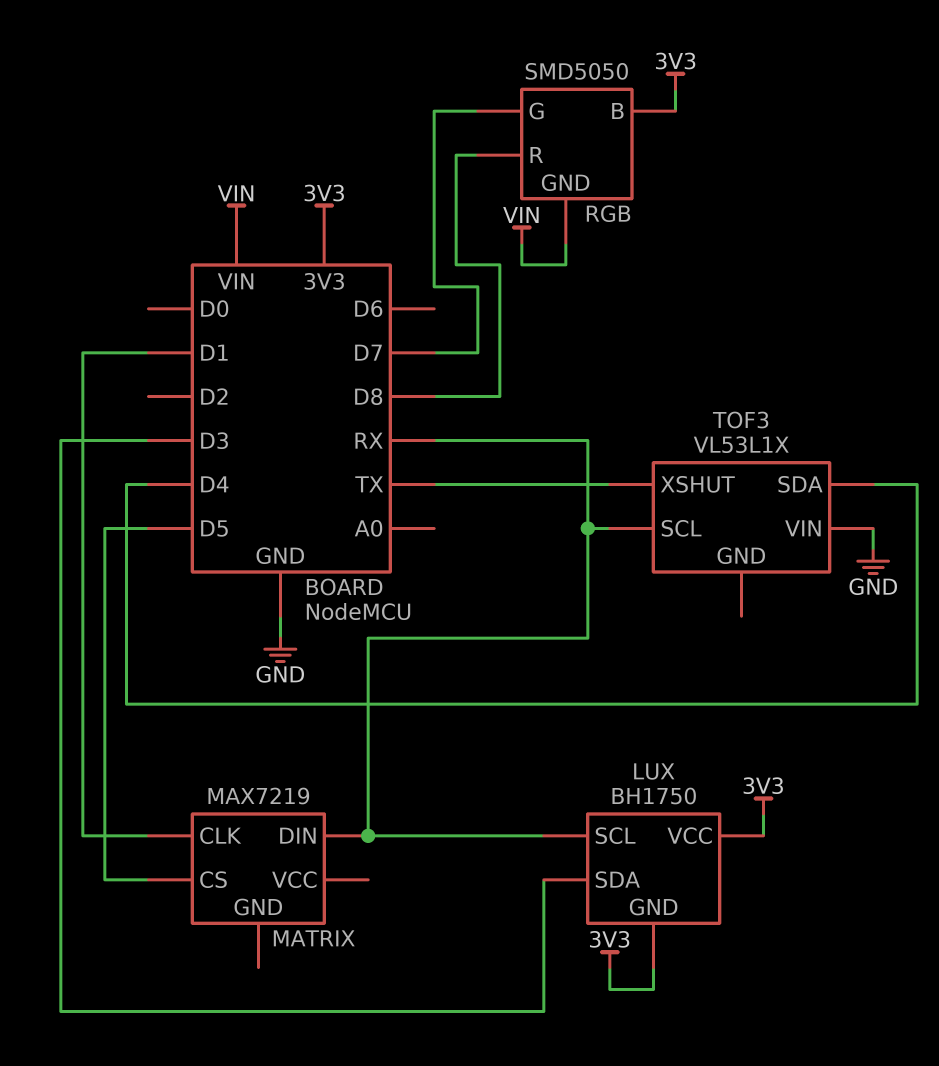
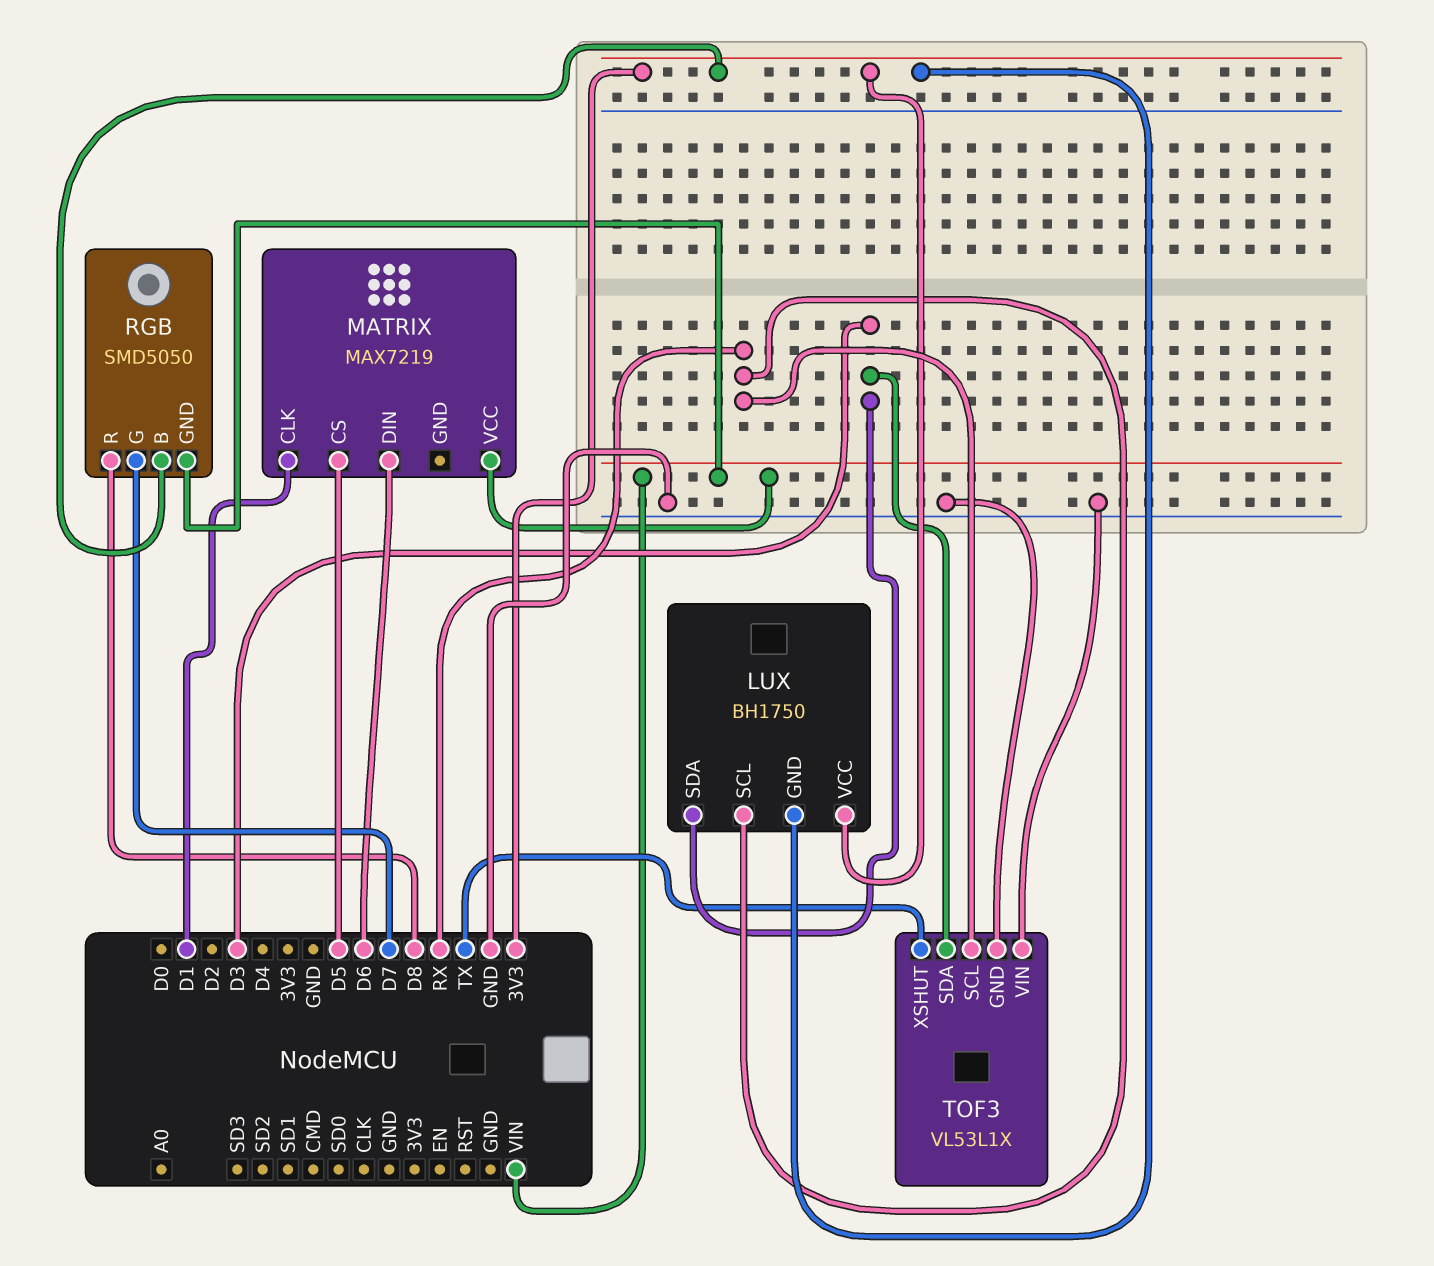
MATRIX pin DIN: RX -> D6
MATRIX pin VCC: none -> VIN
TOF3 pin GND: none -> GND
TOF3 pin SDA: D4 -> D3

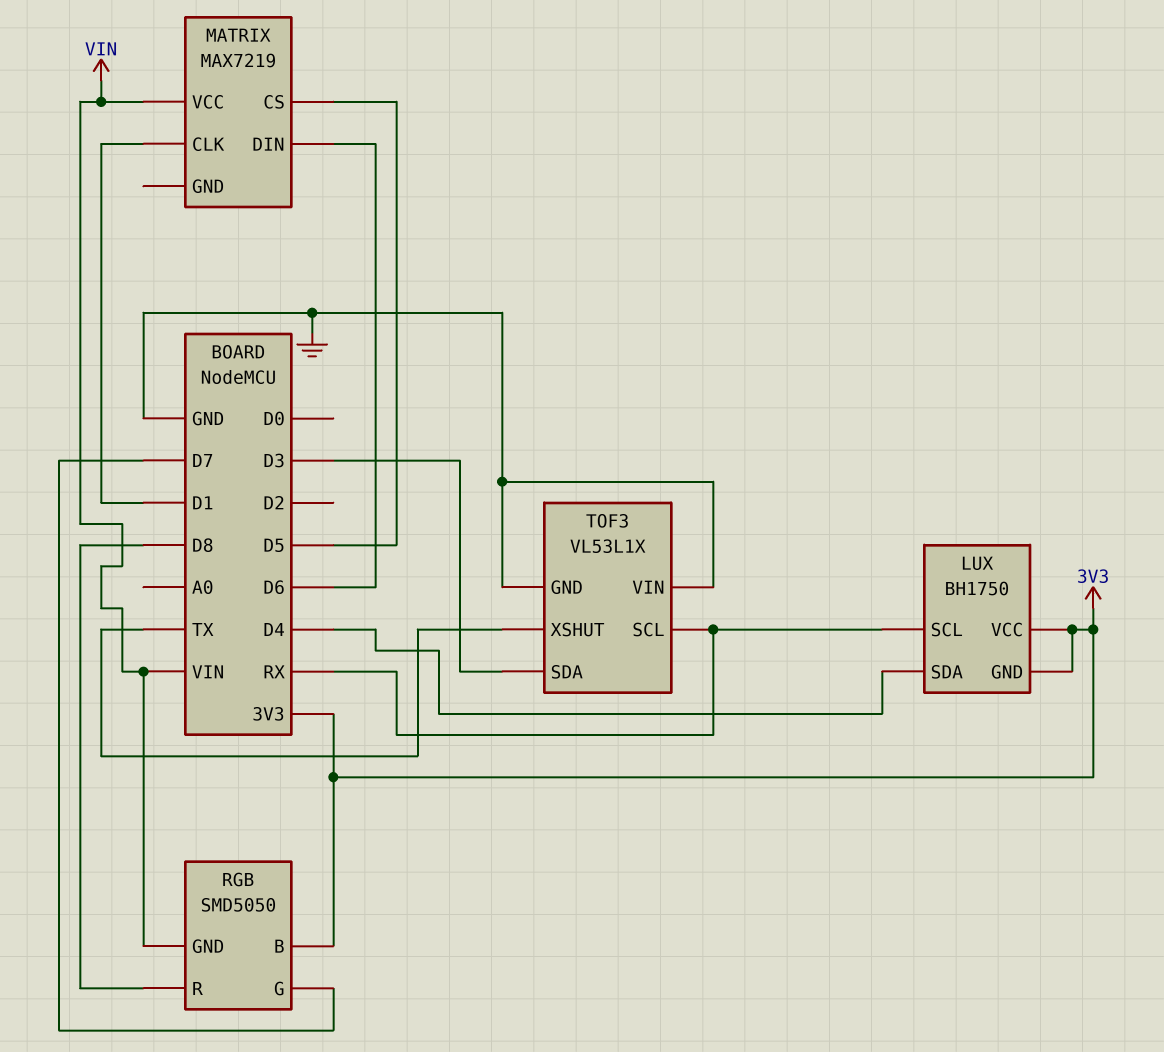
LUX pin SDA: D3 -> D4

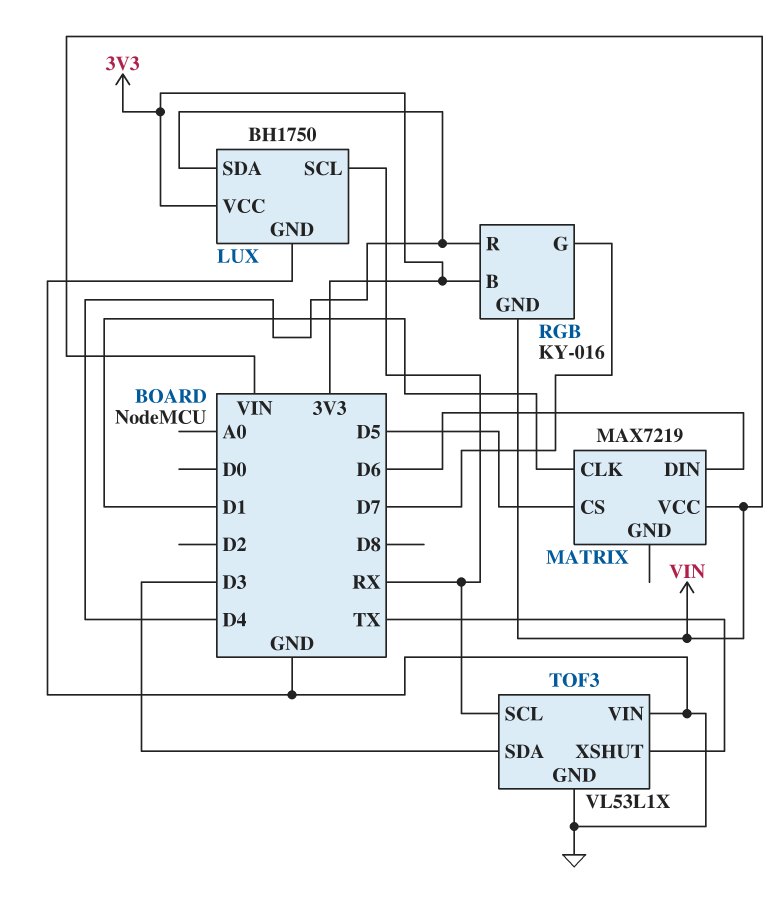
LUX pin GND: 3V3 -> GND
RGB: SMD5050 -> KY-016
RGB pin R: D8 -> D4

